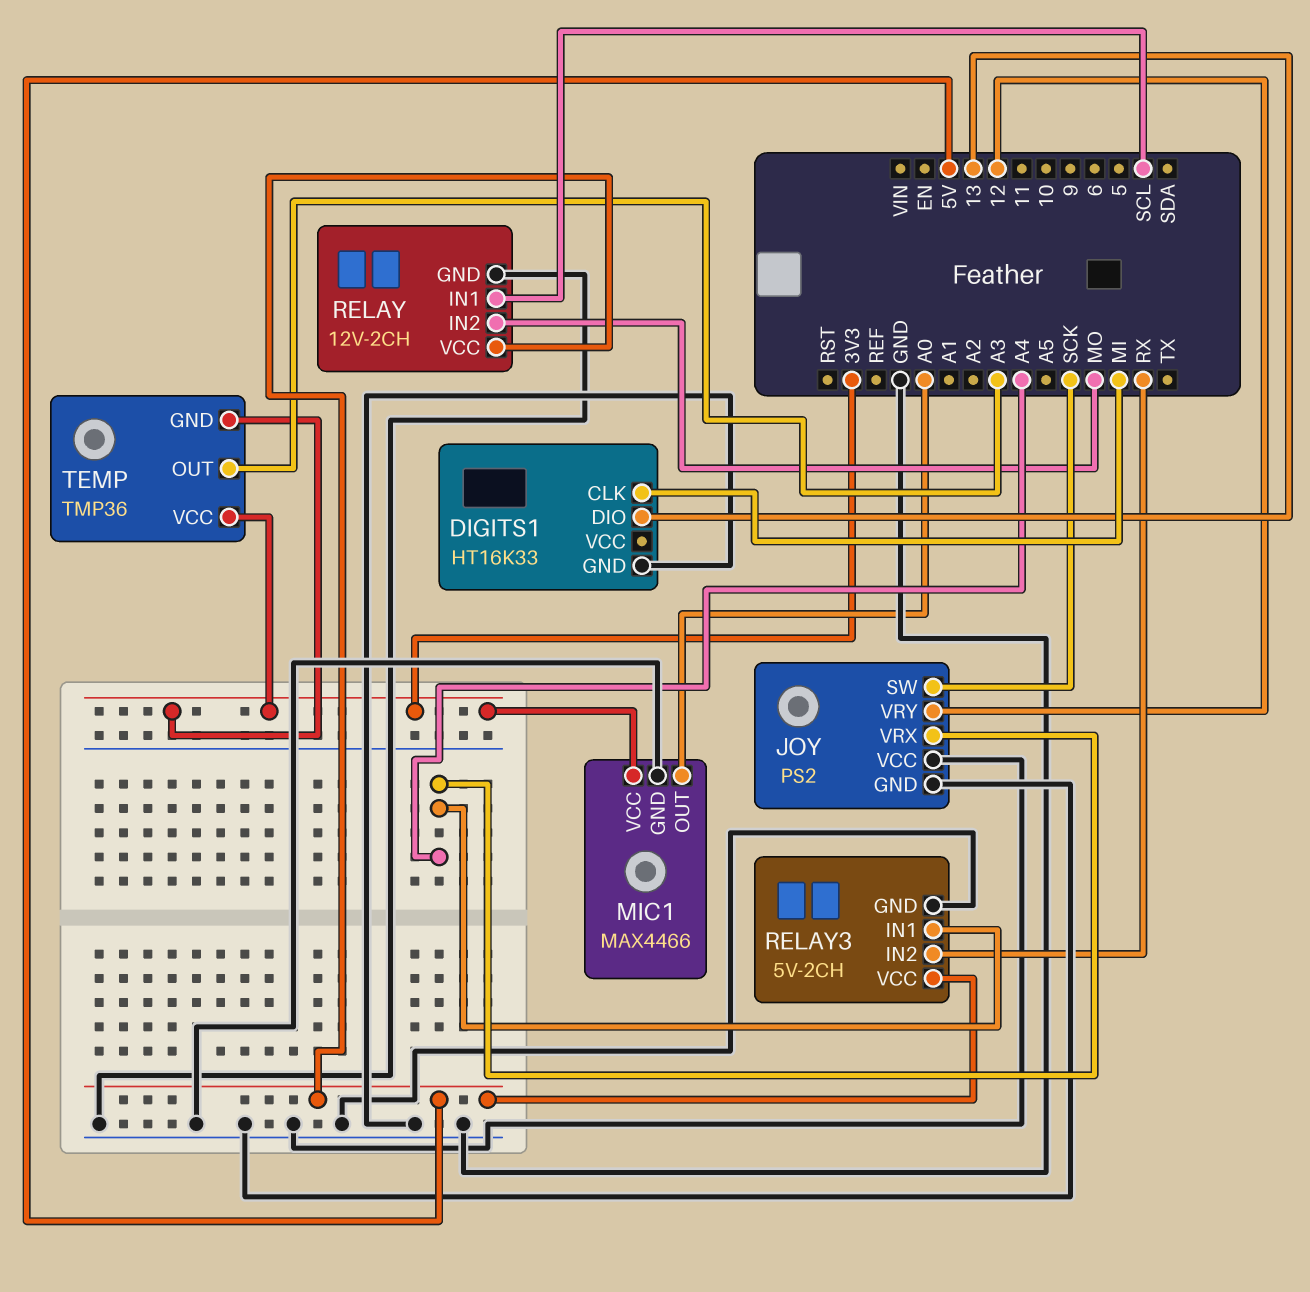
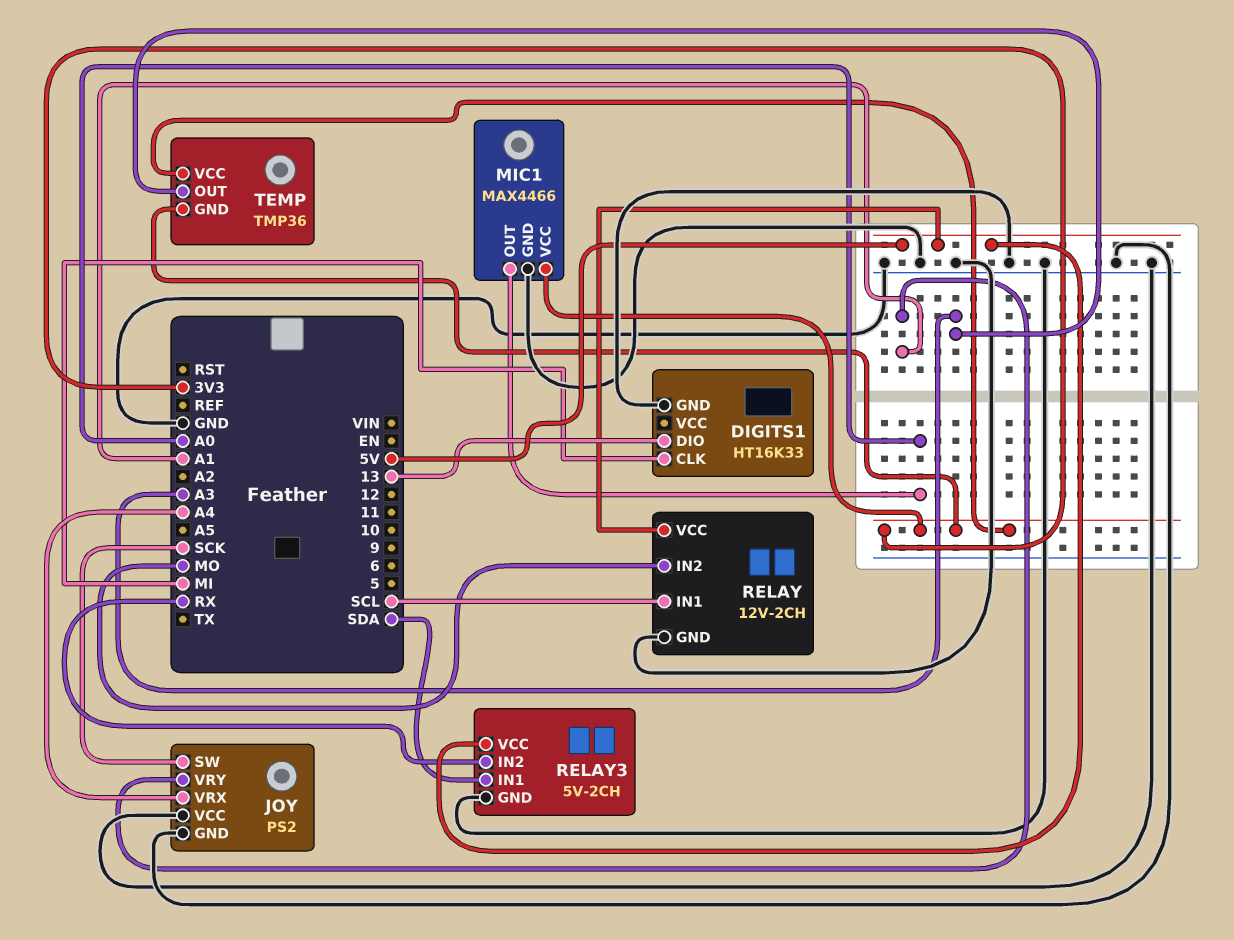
JOY pin VRY: 12 -> A1
RELAY3 pin IN1: A4 -> SDA

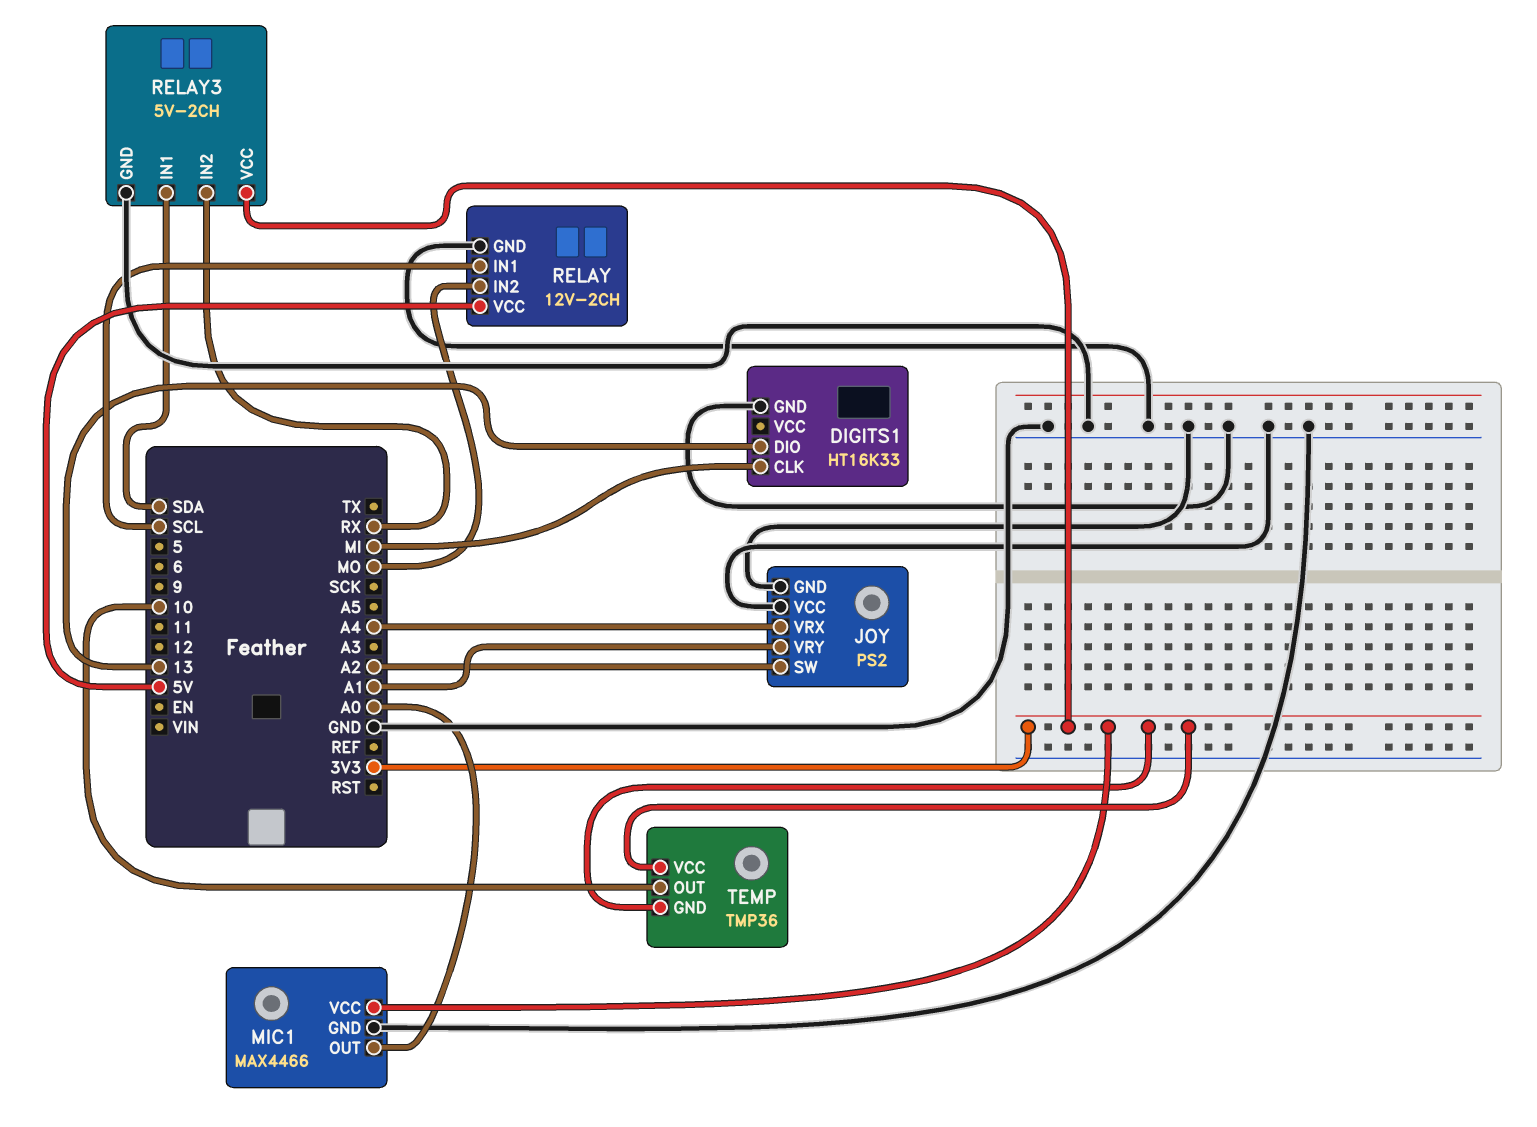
JOY pin SW: SCK -> A2
RELAY3 pin VCC: 5V -> 3V3
TEMP pin OUT: A3 -> 10

